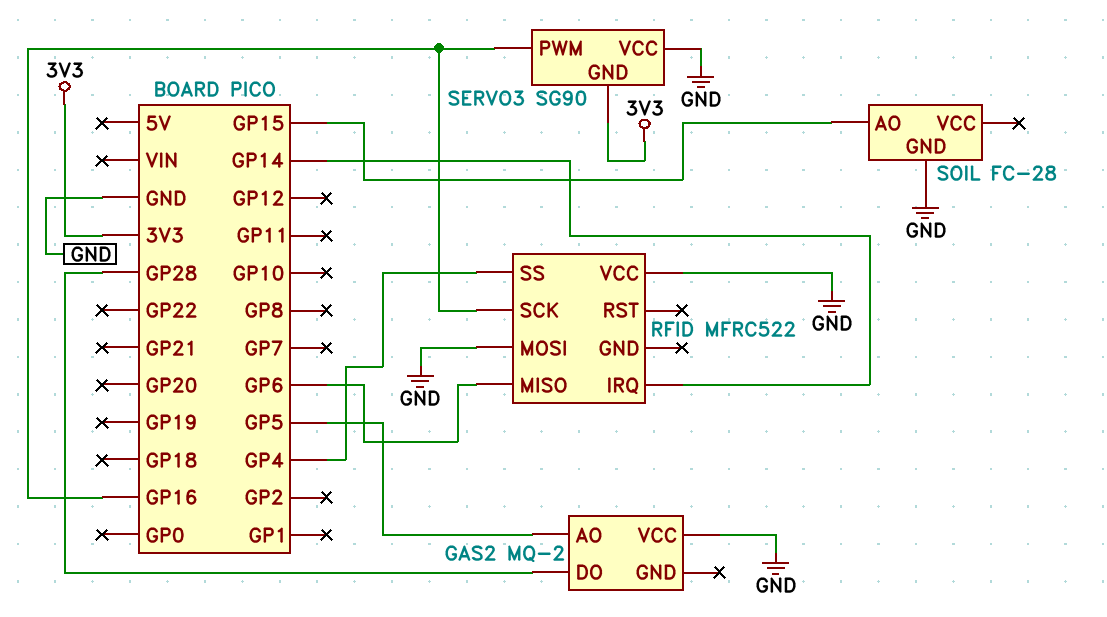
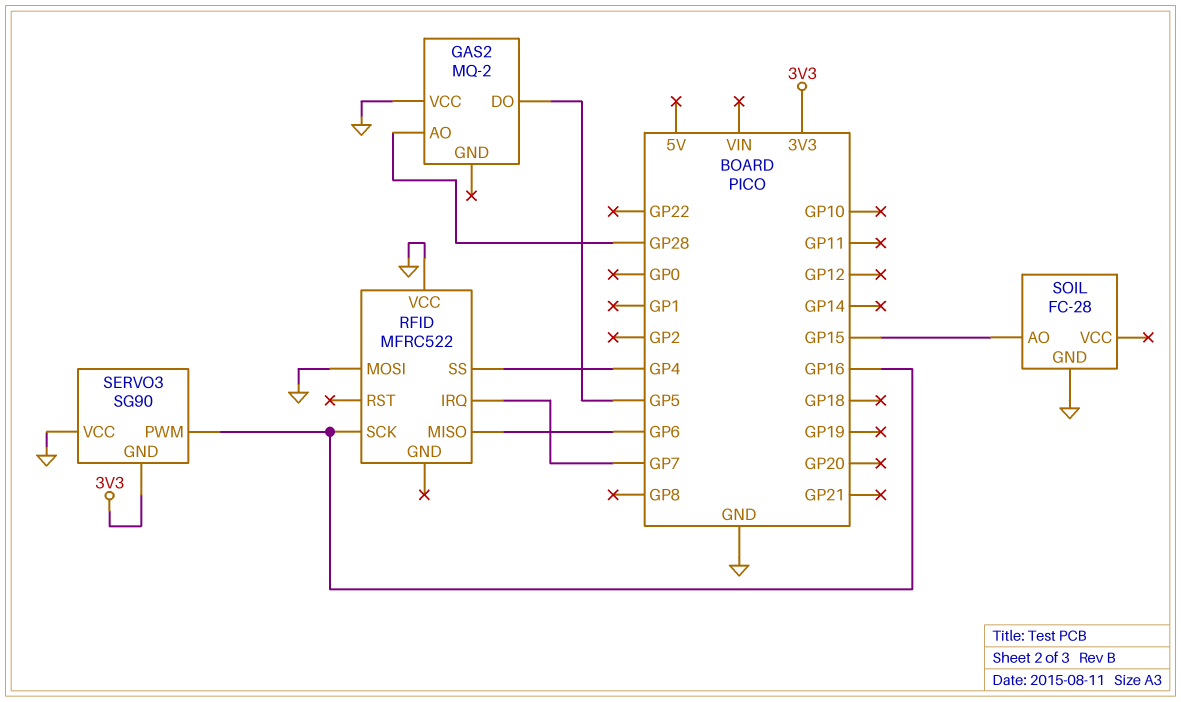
GAS2 pin AO: GP5 -> GP28
GAS2 pin DO: GP28 -> GP5
RFID pin IRQ: GP14 -> GP7

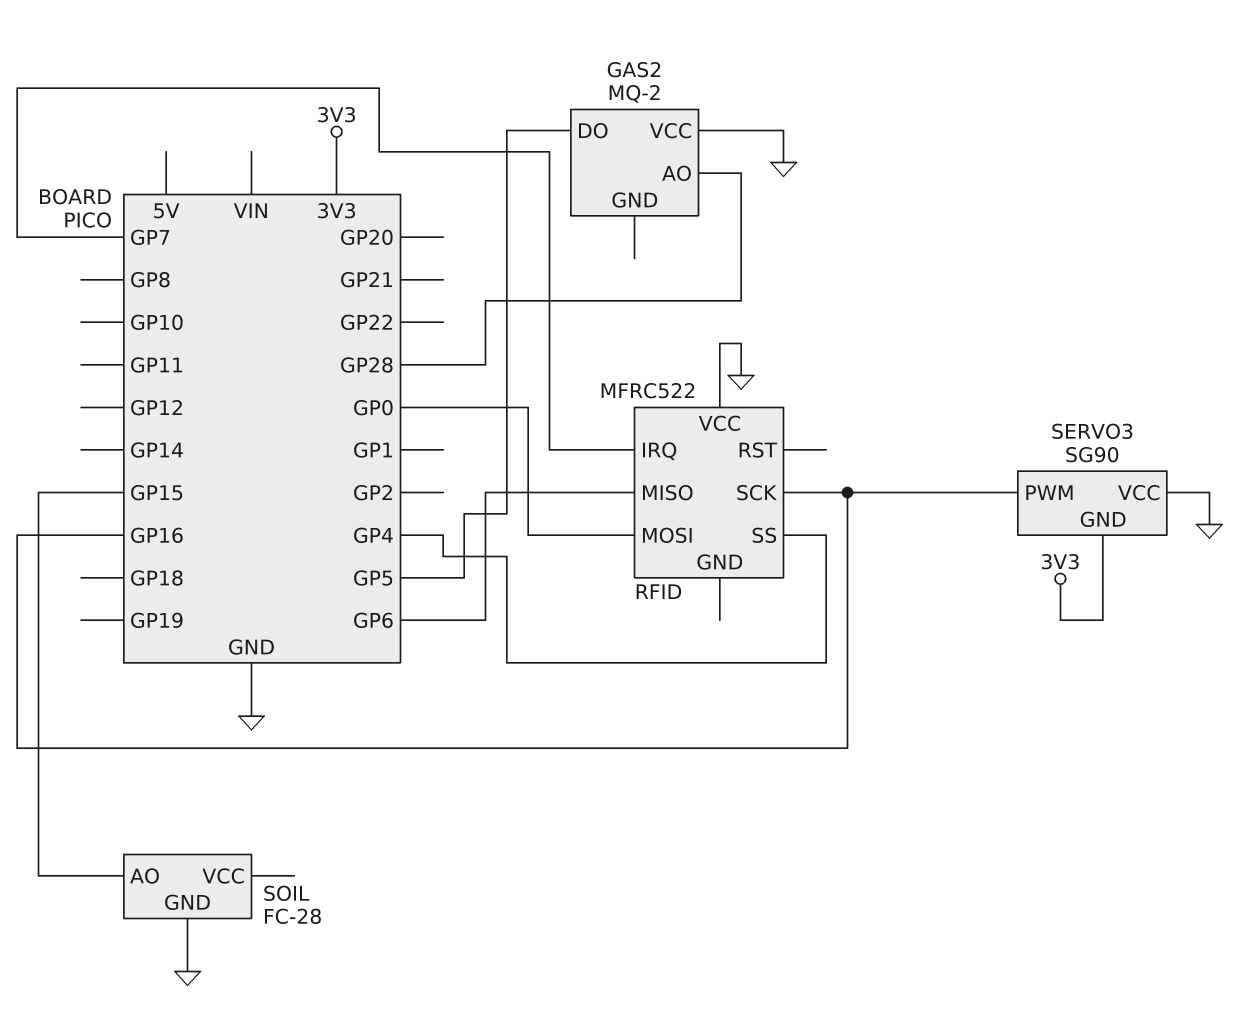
RFID pin MOSI: GND -> GP0

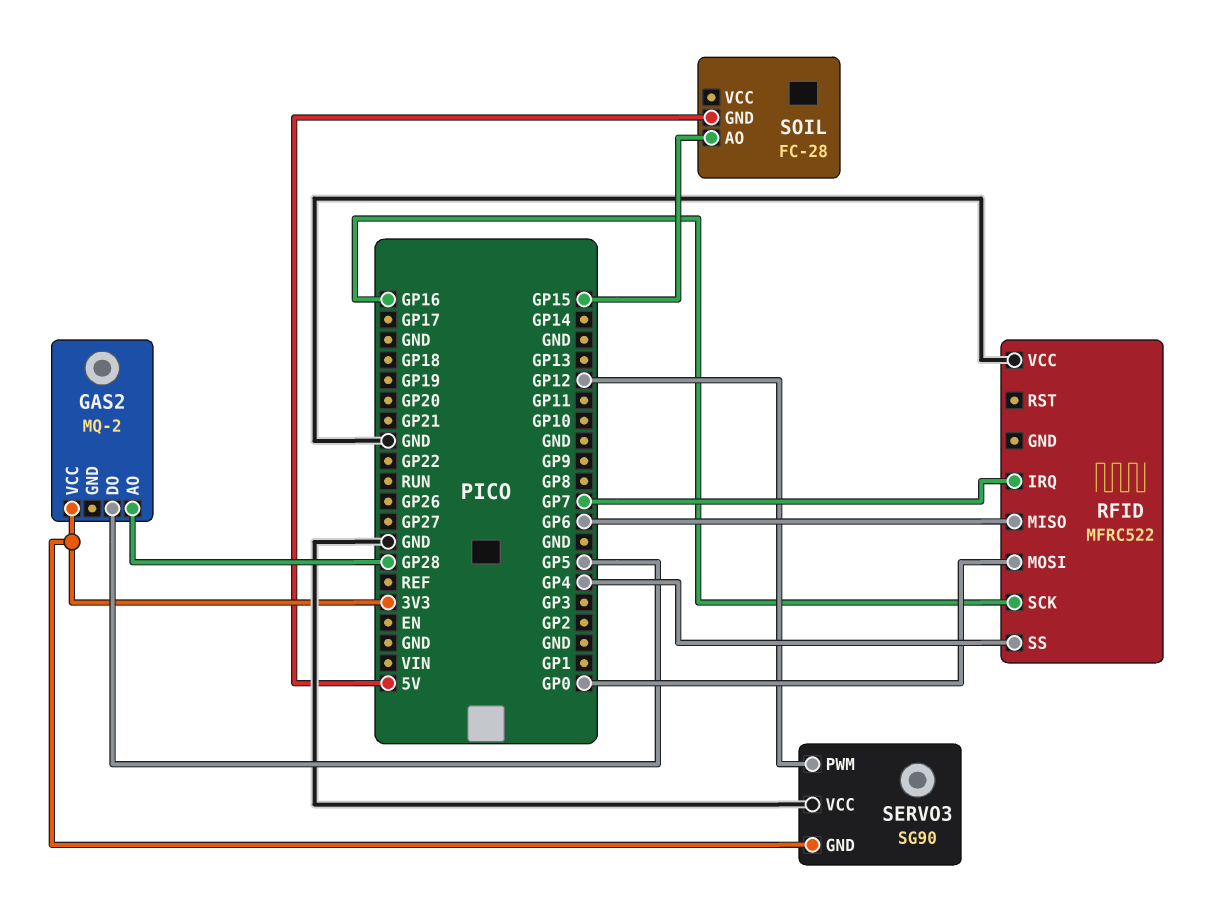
GAS2 pin VCC: GND -> 3V3
SERVO3 pin PWM: GP16 -> GP12
SOIL pin GND: GND -> 5V

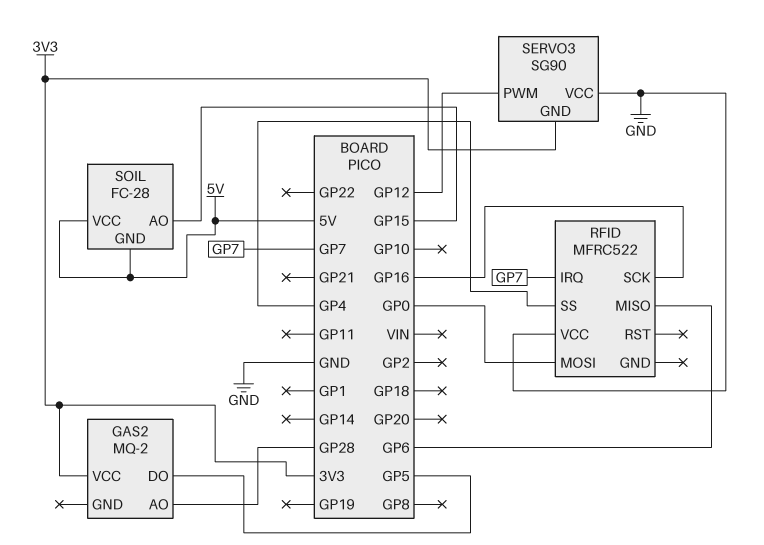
SOIL pin VCC: none -> 5V

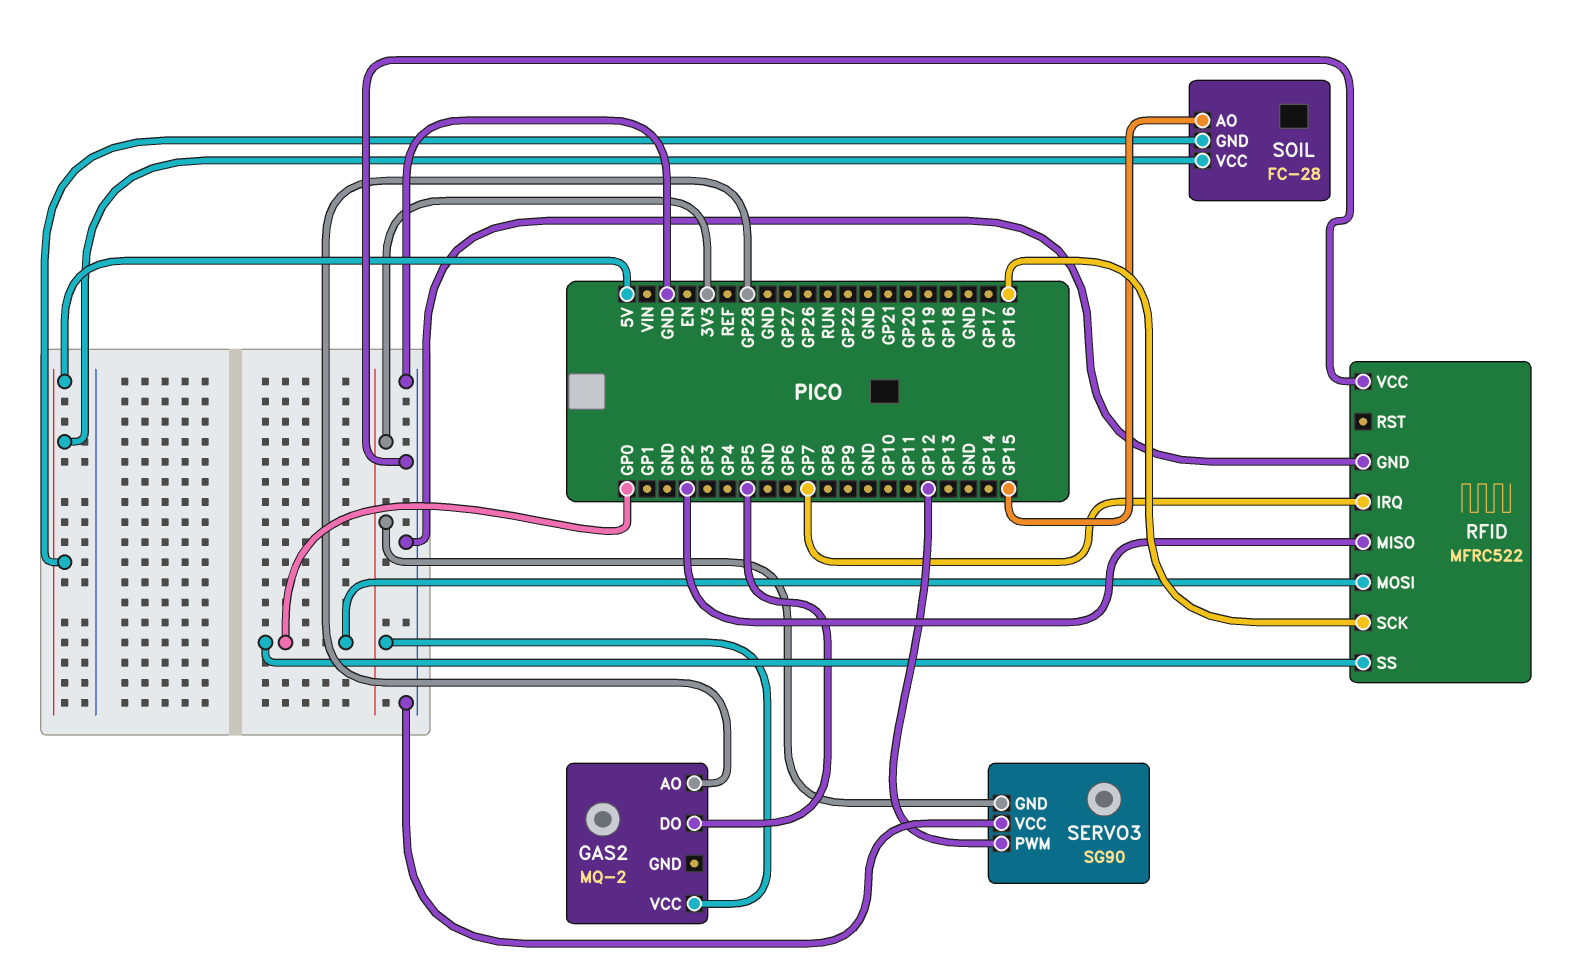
RFID pin GND: none -> GND
RFID pin MISO: GP6 -> GP2
RFID pin SS: GP4 -> GP0

